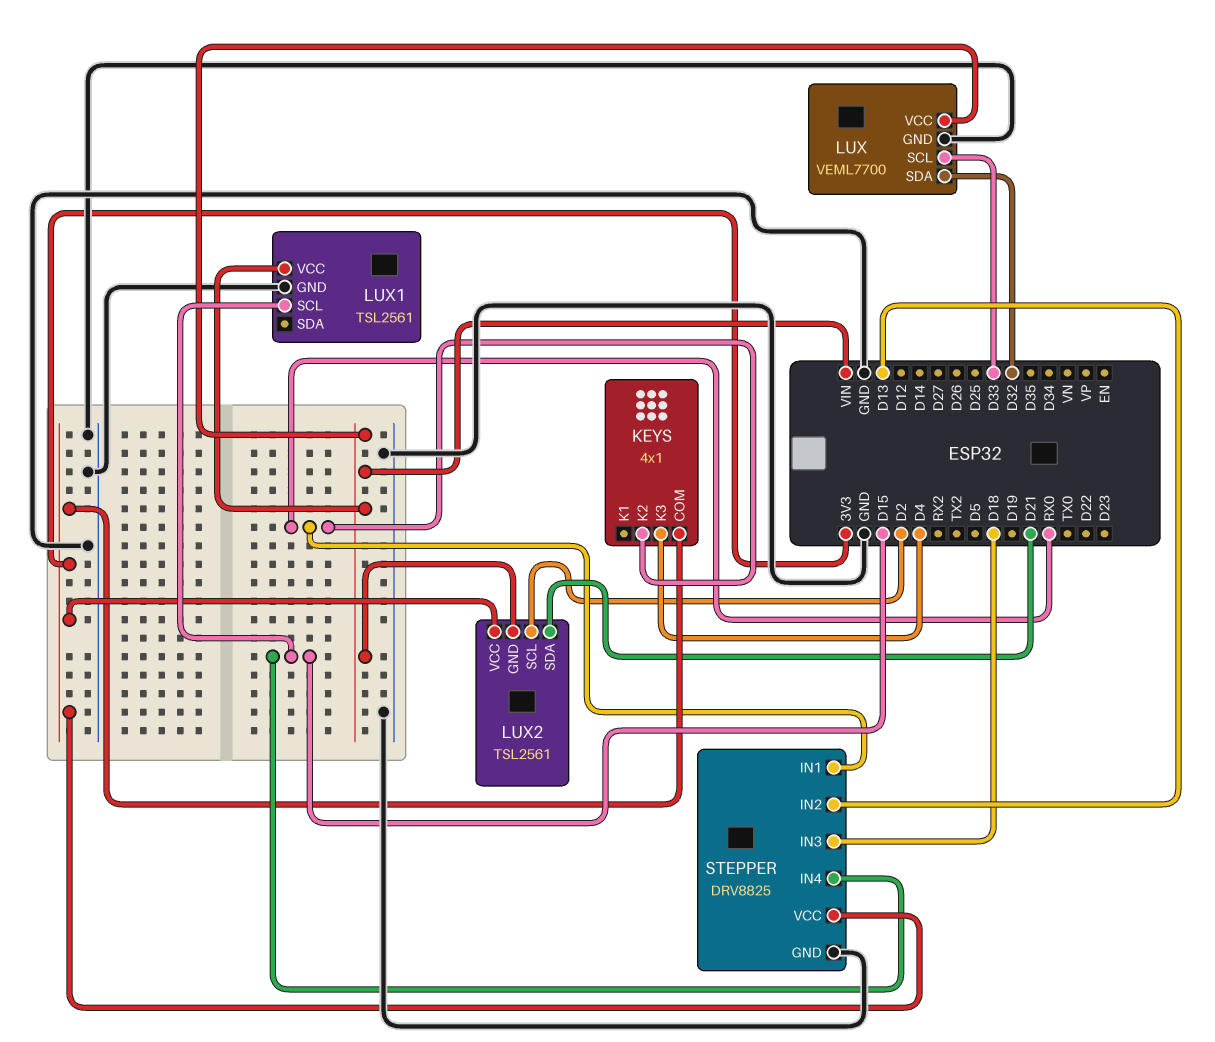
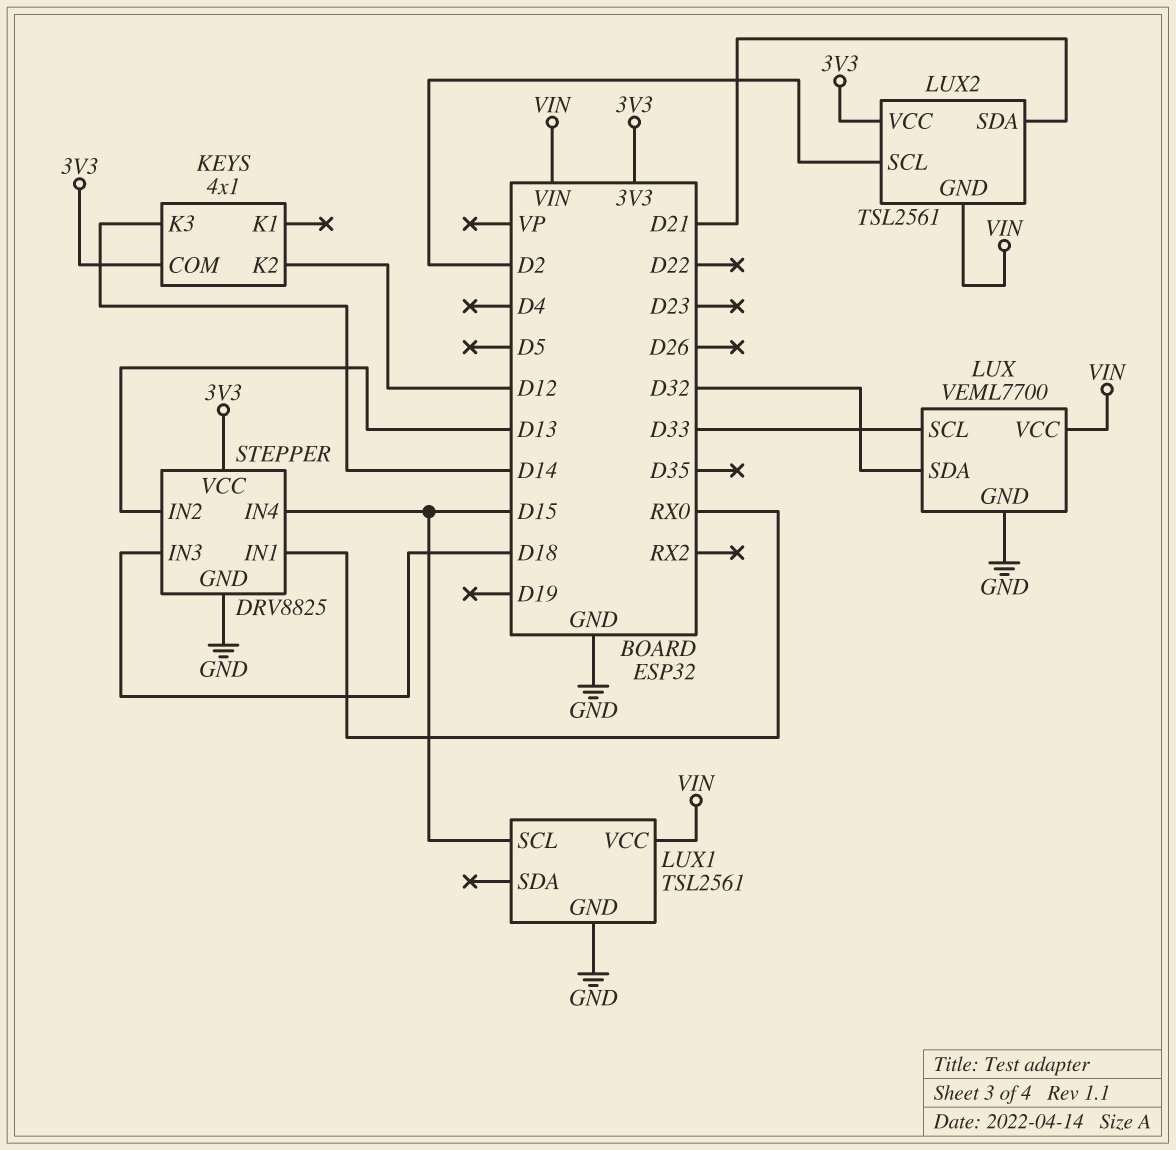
KEYS pin K2: RX0 -> D12
KEYS pin K3: D4 -> D14

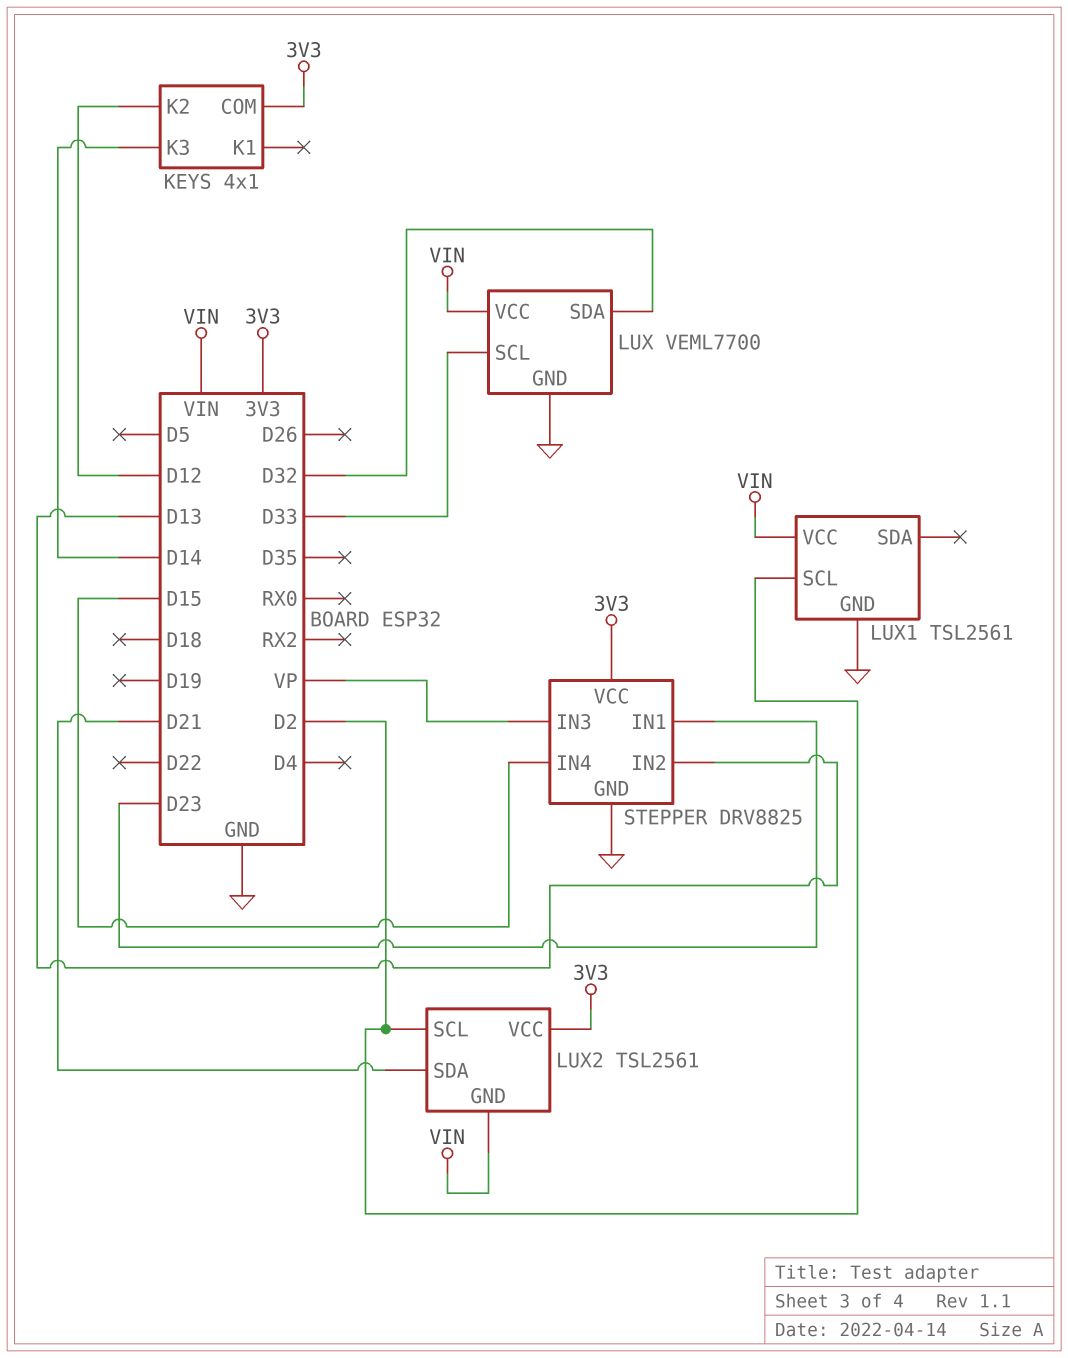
LUX1 pin SCL: D15 -> D2
STEPPER pin IN1: RX0 -> D23
STEPPER pin IN3: D18 -> VP

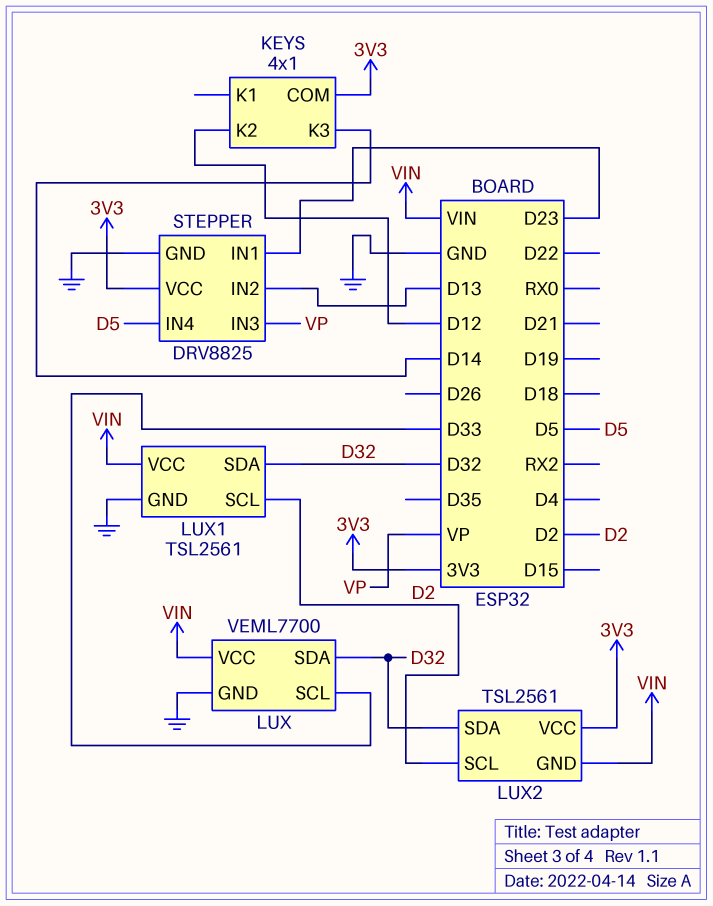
LUX1 pin SDA: none -> D32
LUX2 pin SDA: D21 -> D32
STEPPER pin IN4: D15 -> D5

